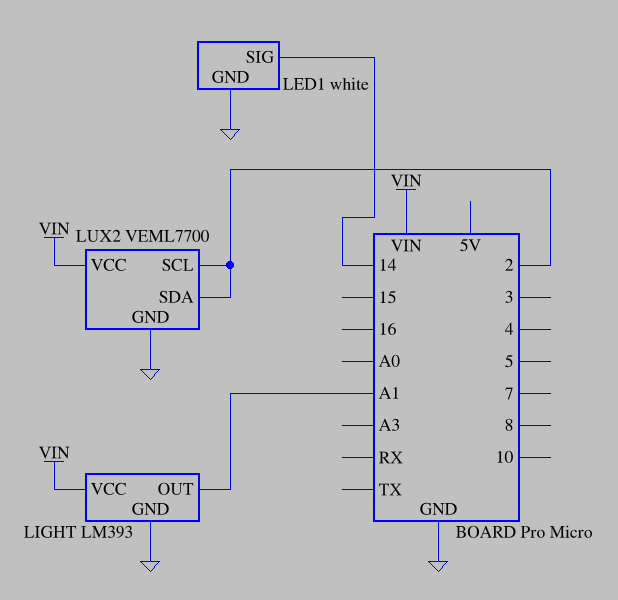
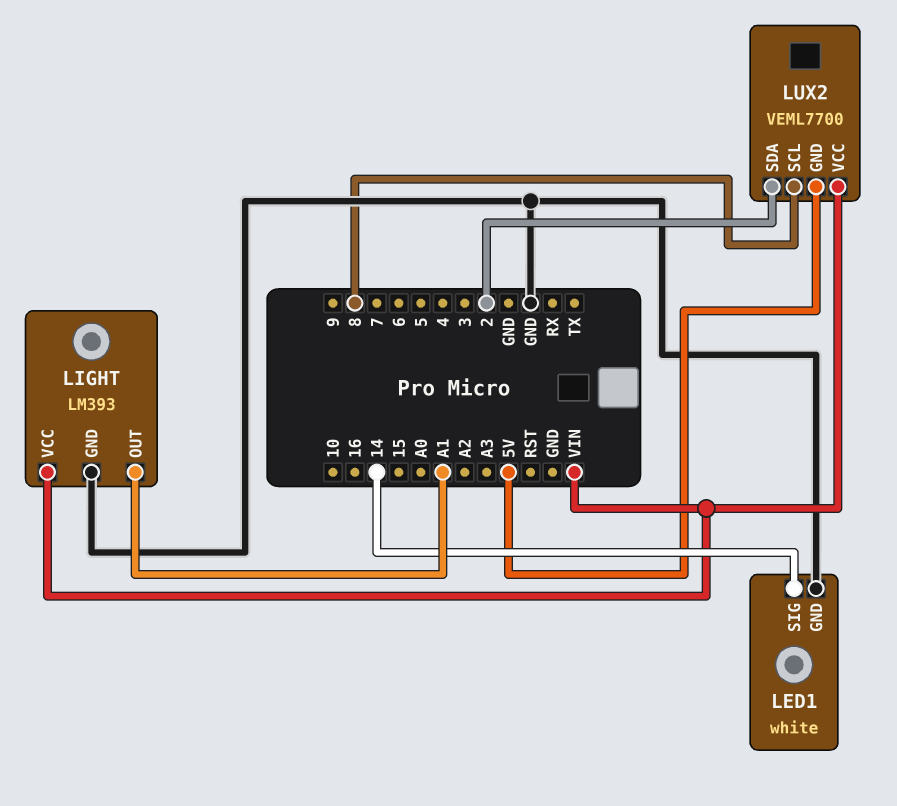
LUX2 pin GND: GND -> 5V
LUX2 pin SCL: 2 -> 8

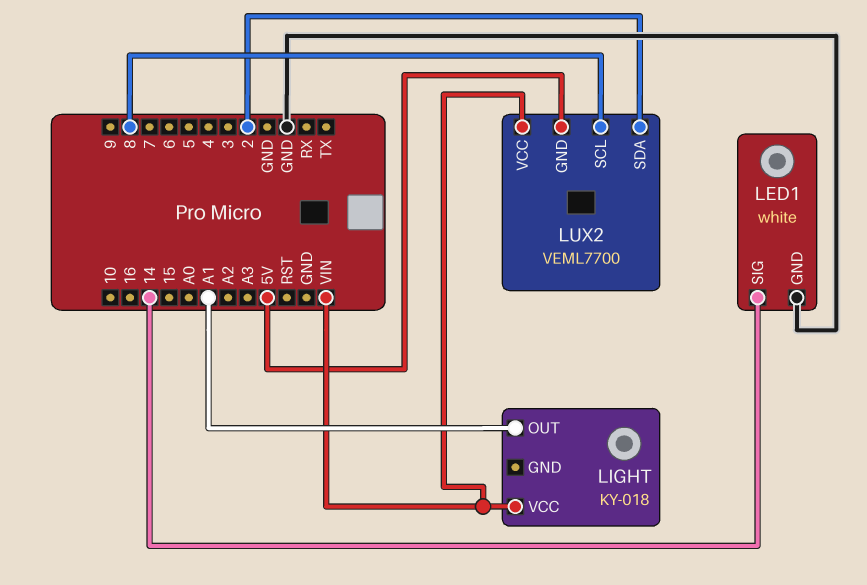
LIGHT: LM393 -> KY-018
LIGHT pin GND: GND -> none

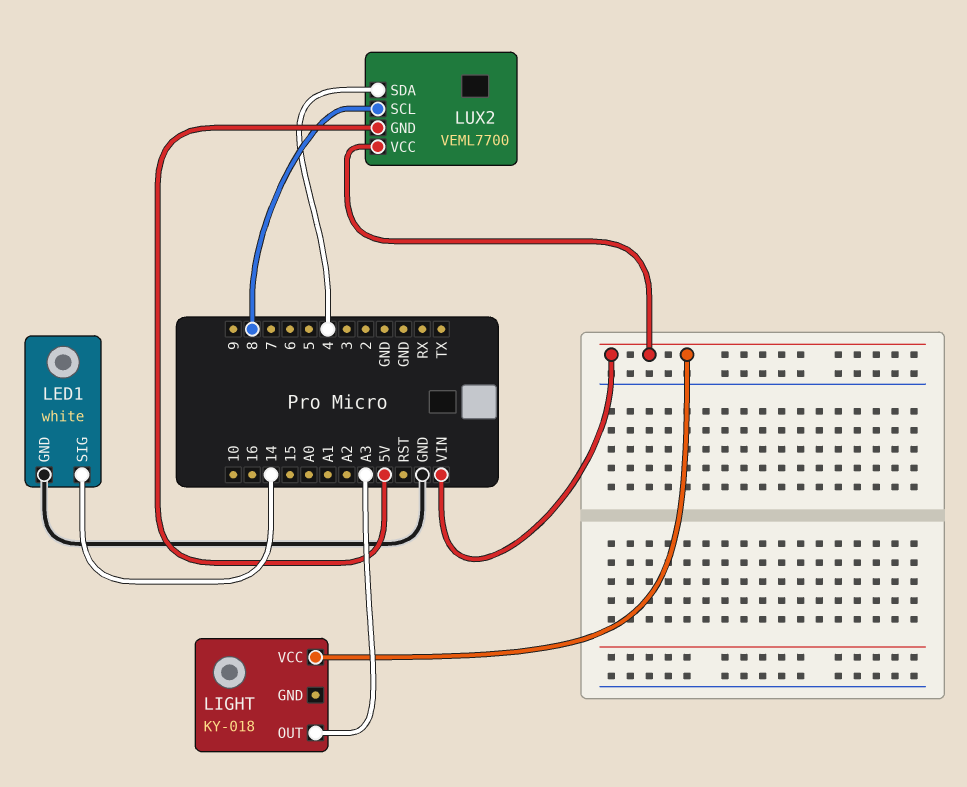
LIGHT pin OUT: A1 -> A3
LUX2 pin SDA: 2 -> 4

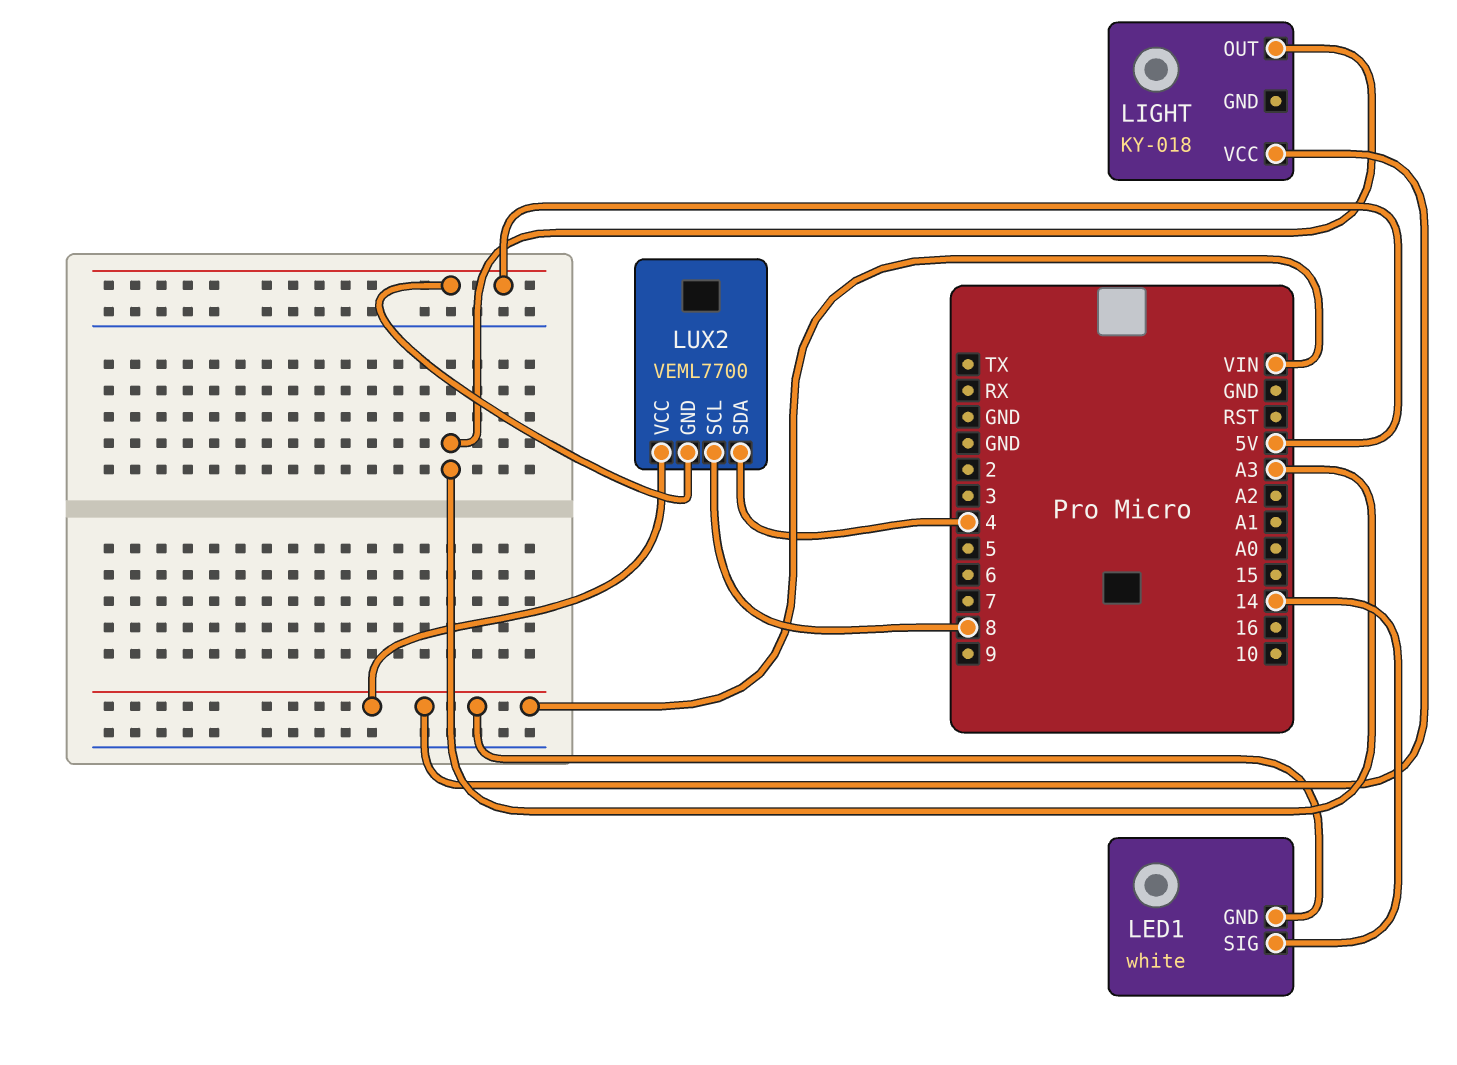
LED1 pin GND: GND -> VIN

